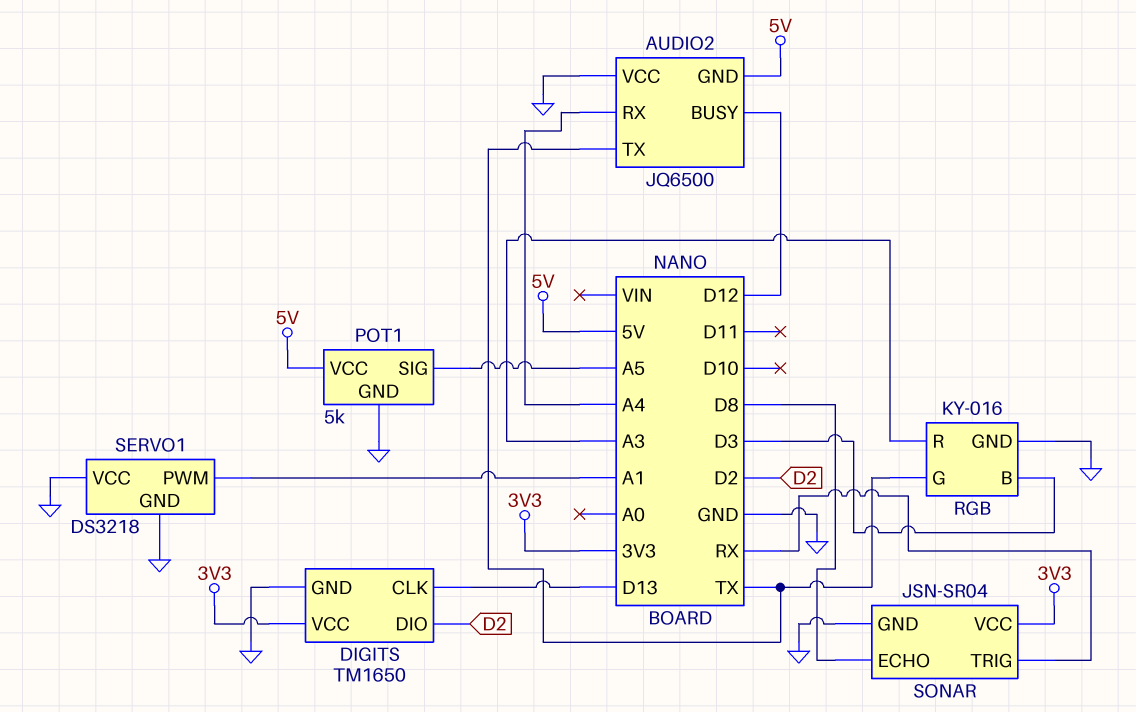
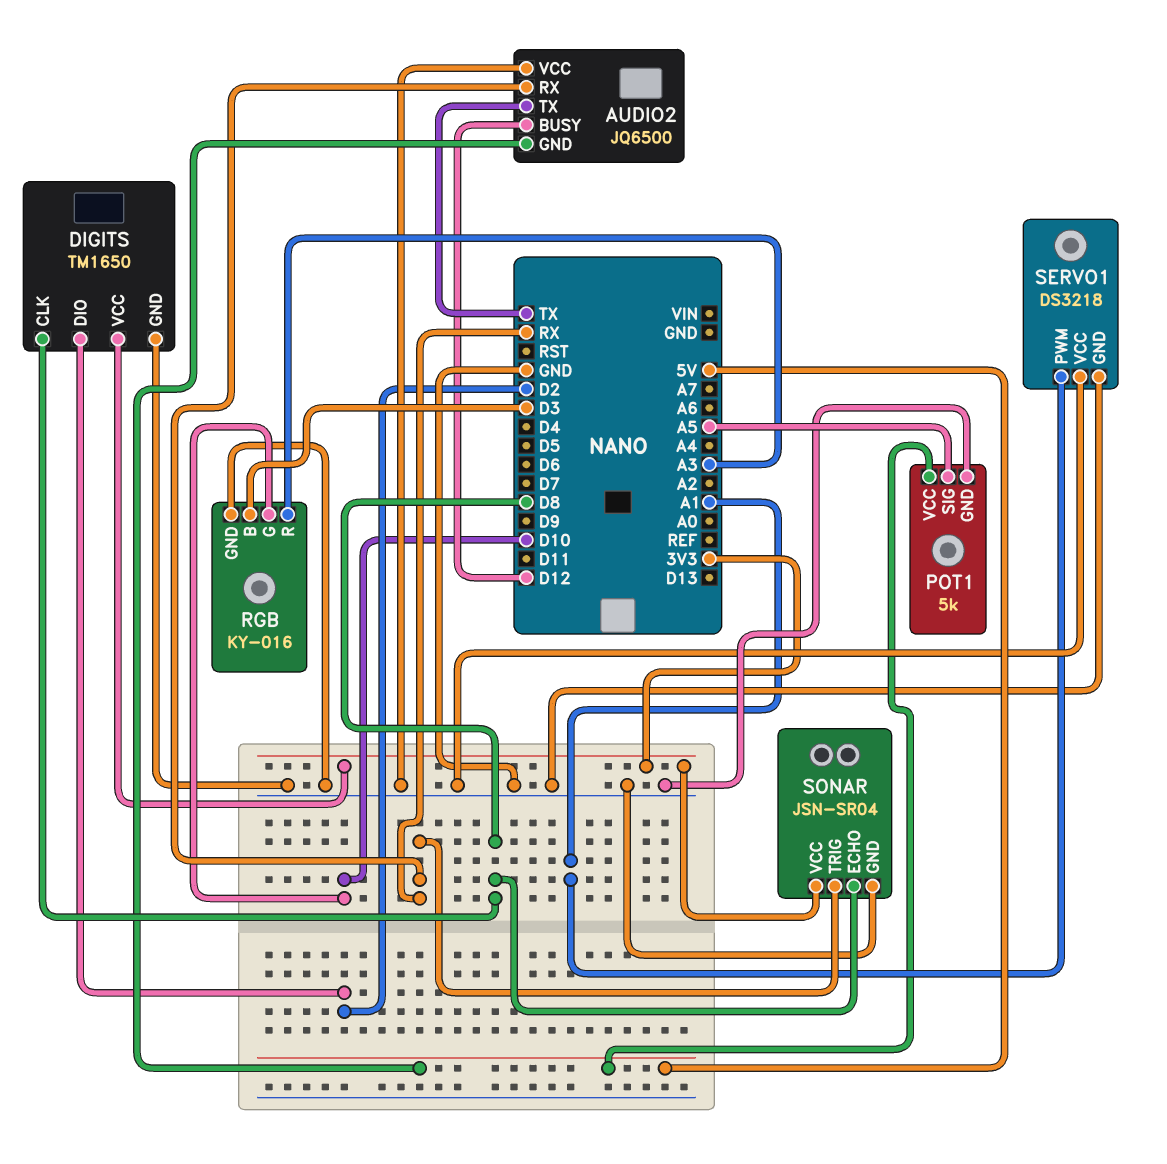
AUDIO2 pin RX: A4 -> RX
DIGITS pin CLK: D13 -> D8
RGB pin G: TX -> D10

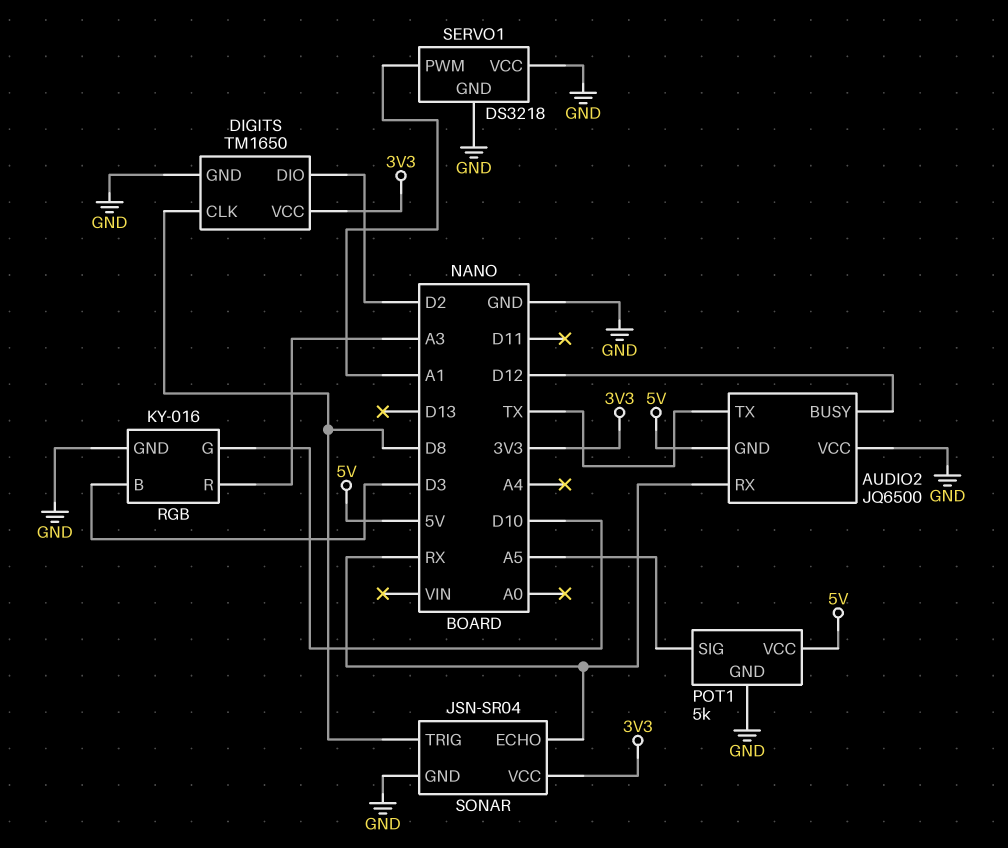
SONAR pin ECHO: D8 -> RX
SONAR pin TRIG: RX -> D8

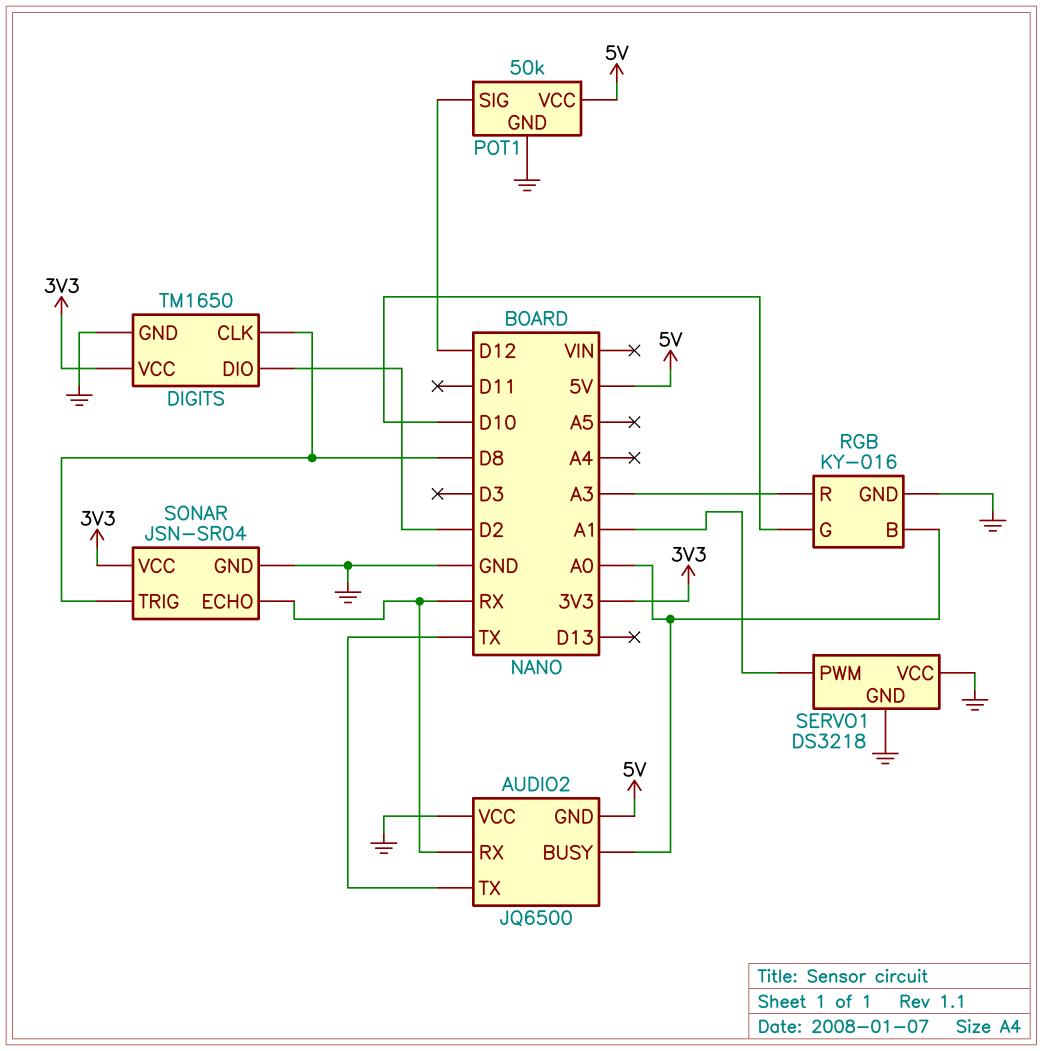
AUDIO2 pin BUSY: D12 -> A0
POT1: 5k -> 50k
POT1 pin SIG: A5 -> D12
RGB pin B: D3 -> A0

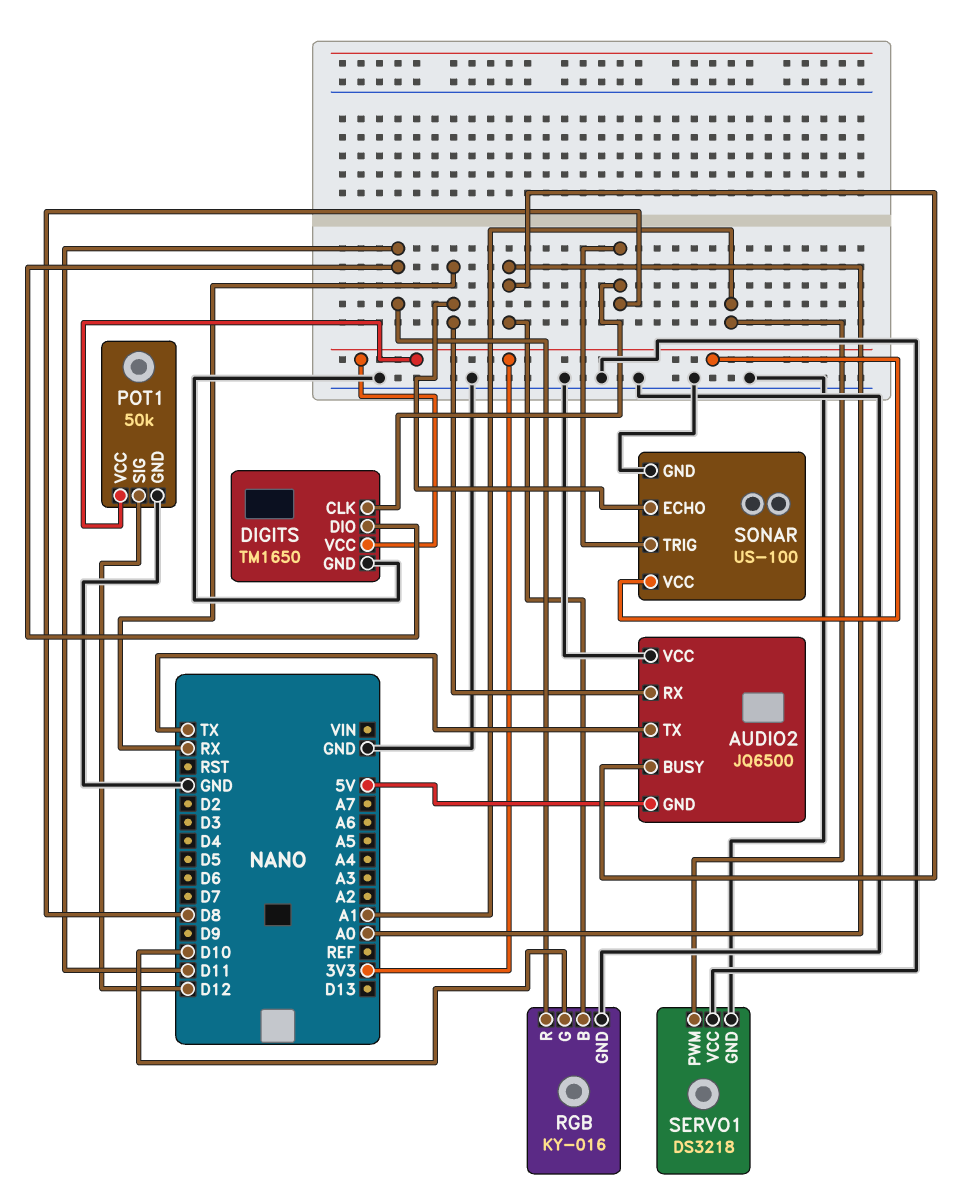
DIGITS pin DIO: D2 -> D11
POT1 pin VCC: 5V -> 3V3
RGB pin R: A3 -> D11
SONAR: JSN-SR04 -> US-100

